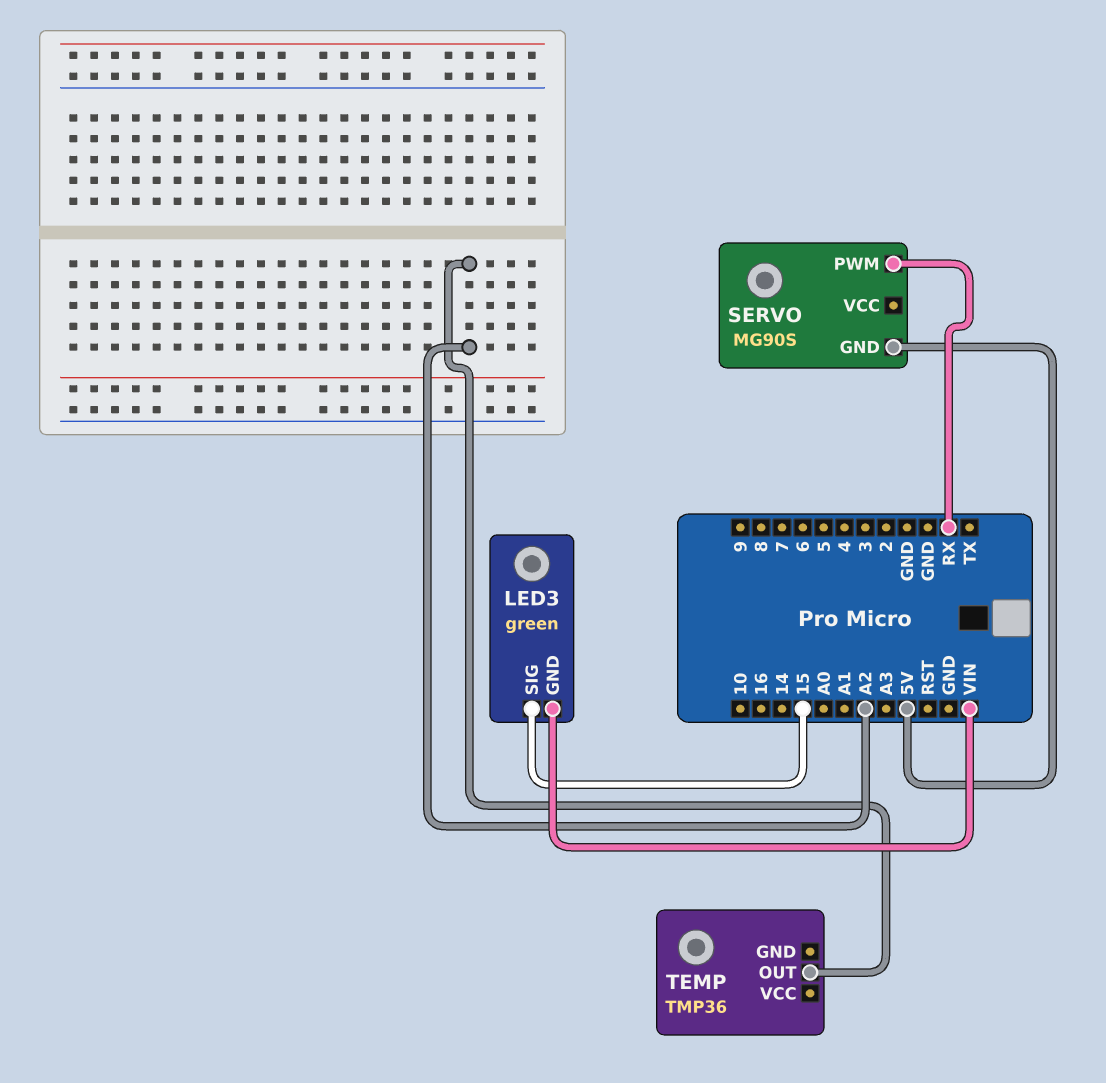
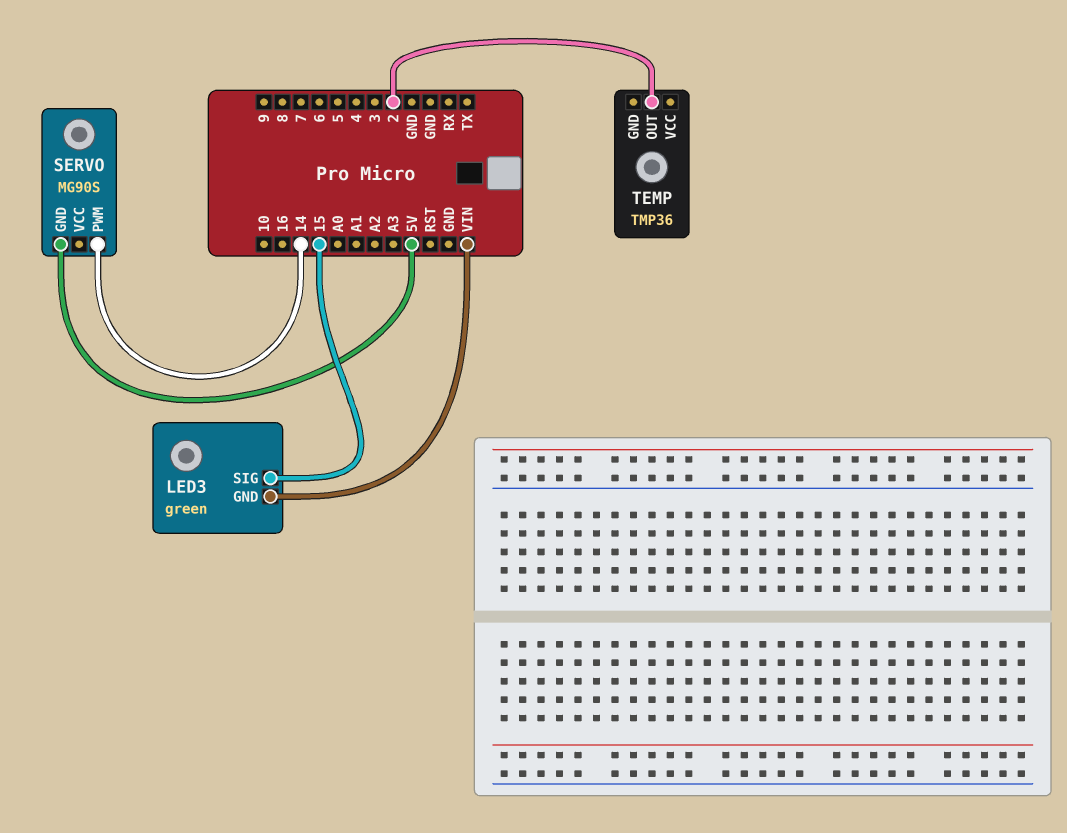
SERVO pin PWM: RX -> 14
TEMP pin OUT: A2 -> 2

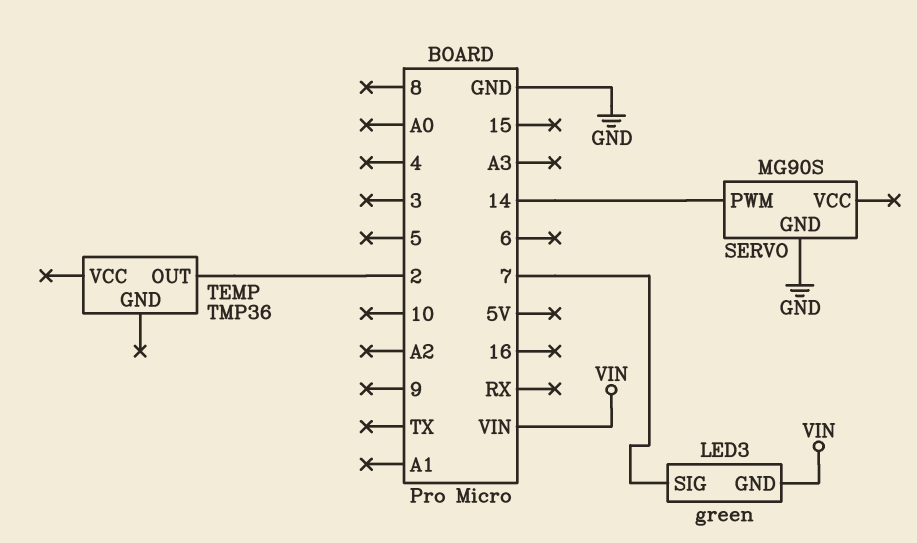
LED3 pin SIG: 15 -> 7
SERVO pin GND: 5V -> GND

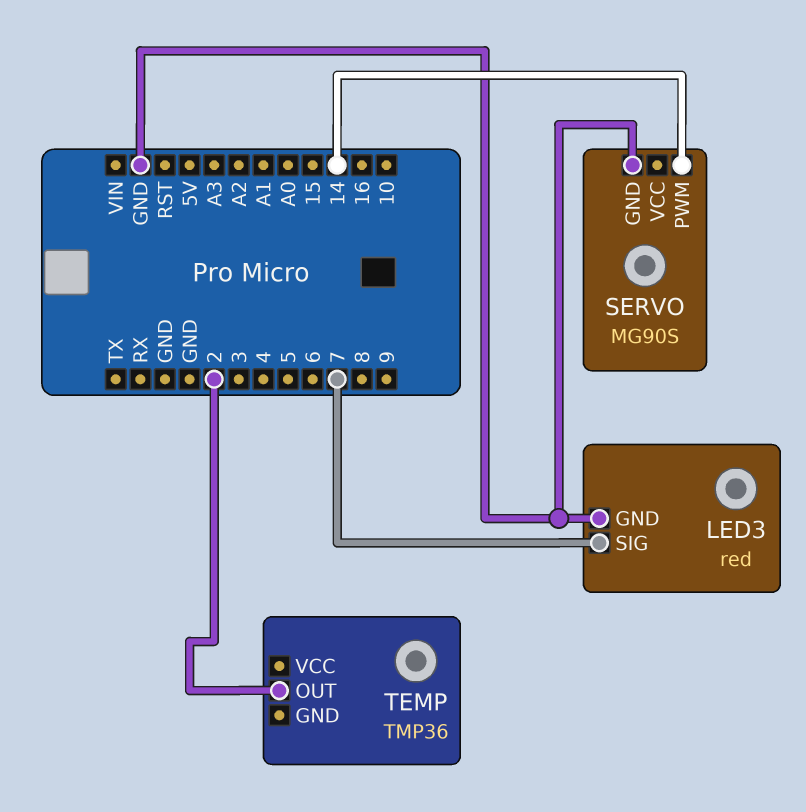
LED3: green -> red
LED3 pin GND: VIN -> GND

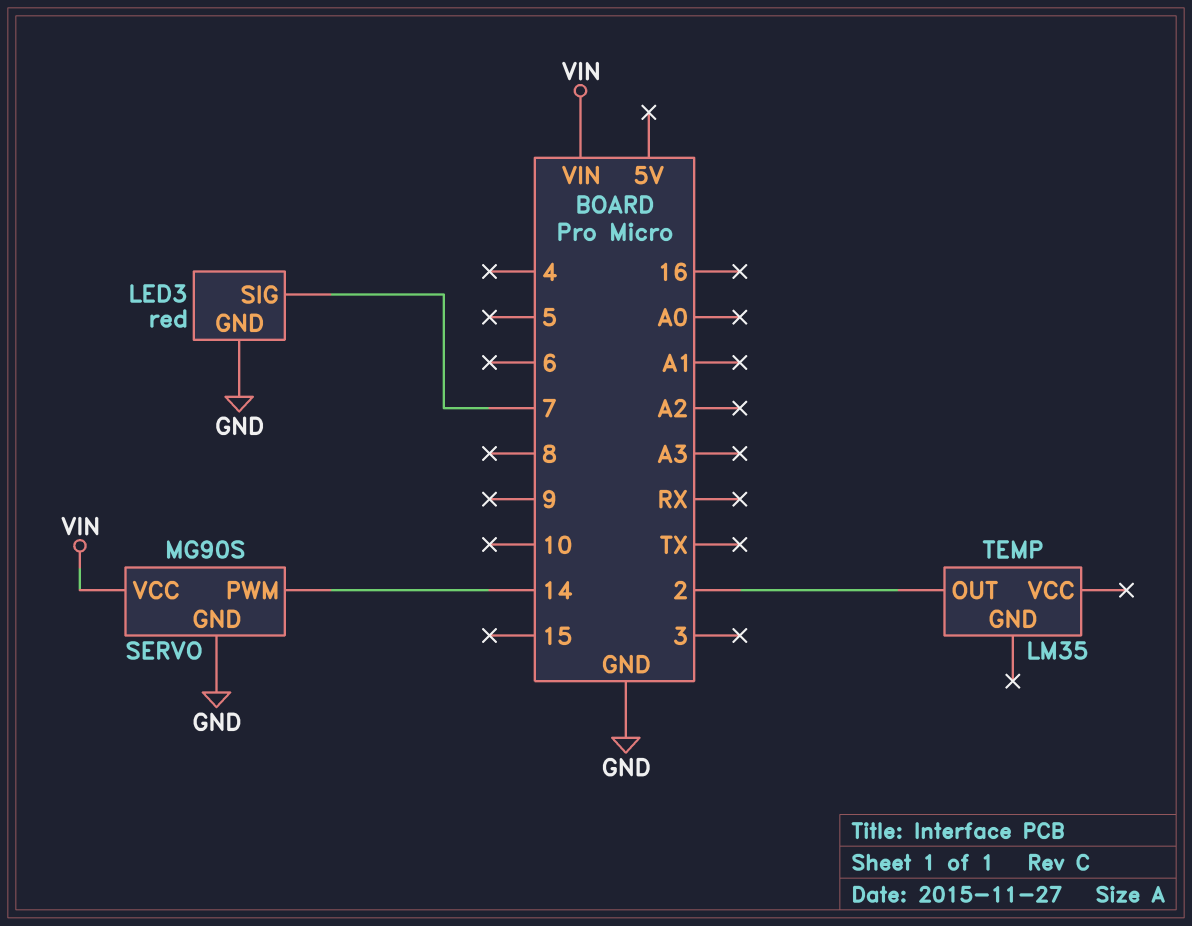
SERVO pin VCC: none -> VIN
TEMP: TMP36 -> LM35

